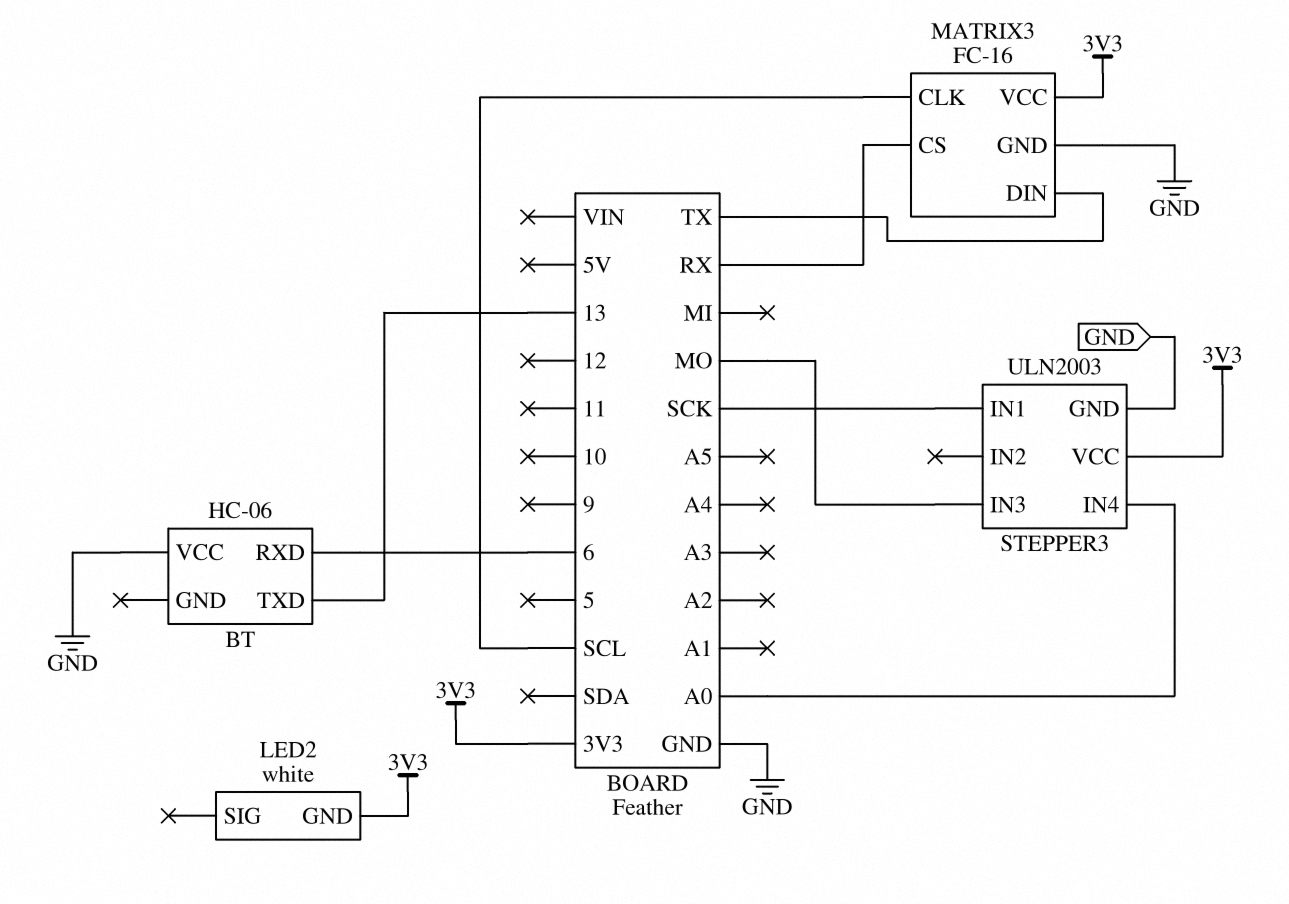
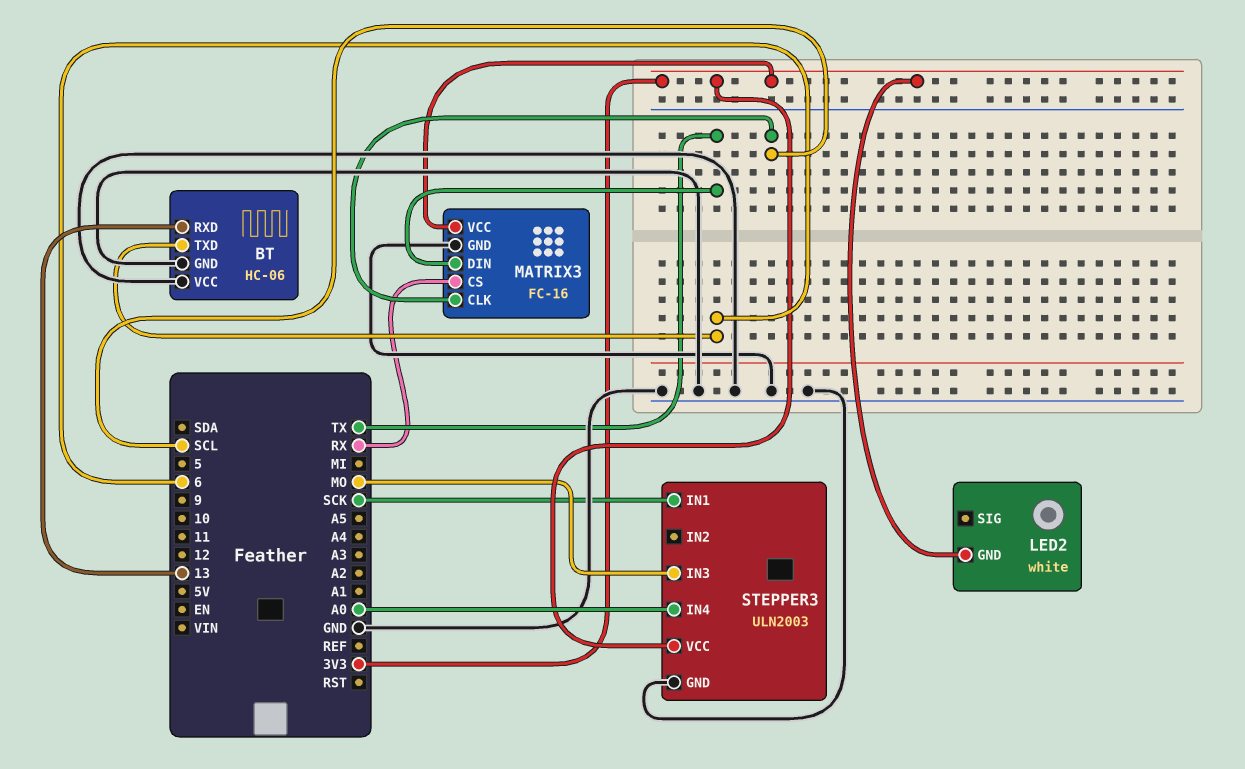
BT pin GND: none -> GND
BT pin RXD: 6 -> 13
BT pin TXD: 13 -> 6

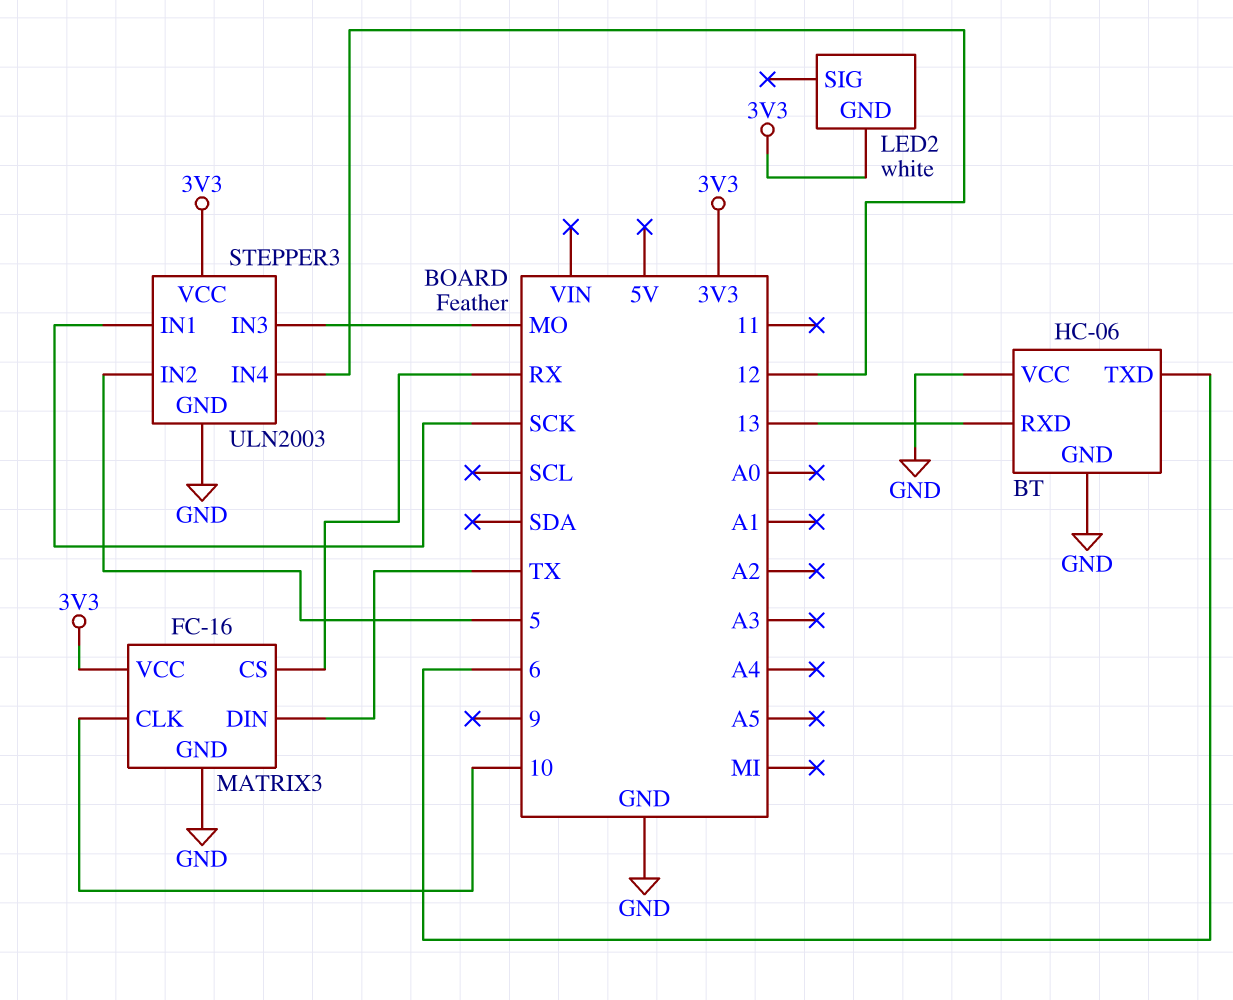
MATRIX3 pin CLK: SCL -> 10
STEPPER3 pin IN2: none -> 5
STEPPER3 pin IN4: A0 -> 12

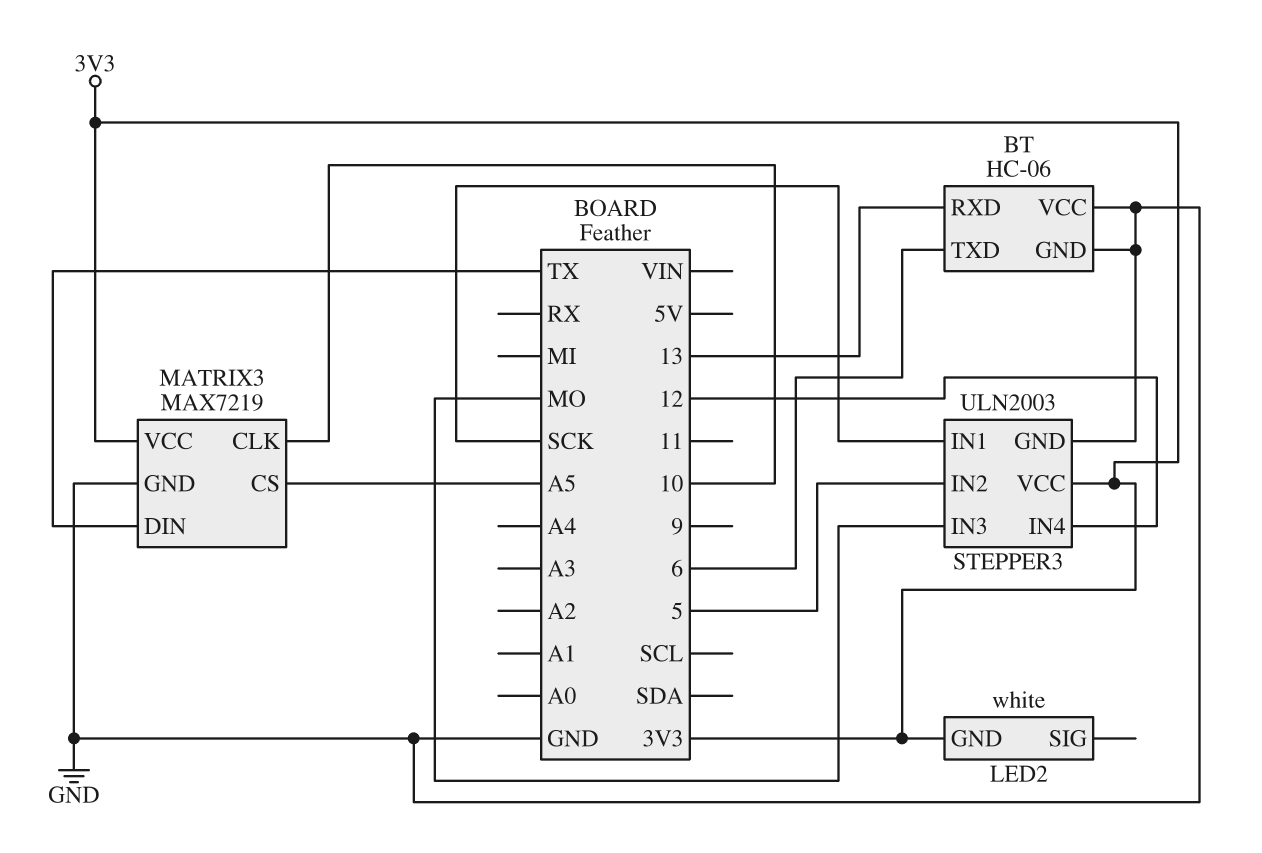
MATRIX3: FC-16 -> MAX7219
MATRIX3 pin CS: RX -> A5

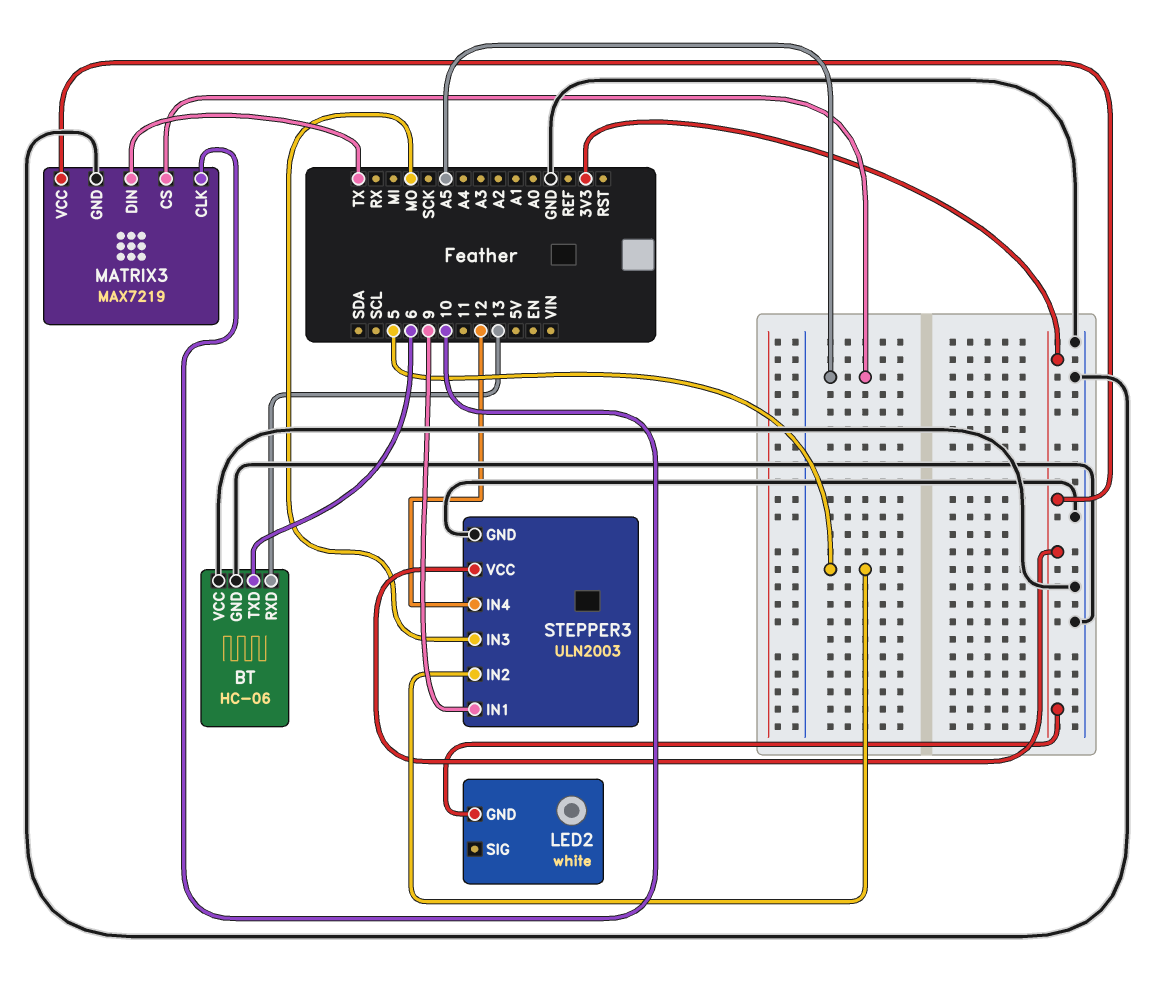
STEPPER3 pin IN1: SCK -> 9

